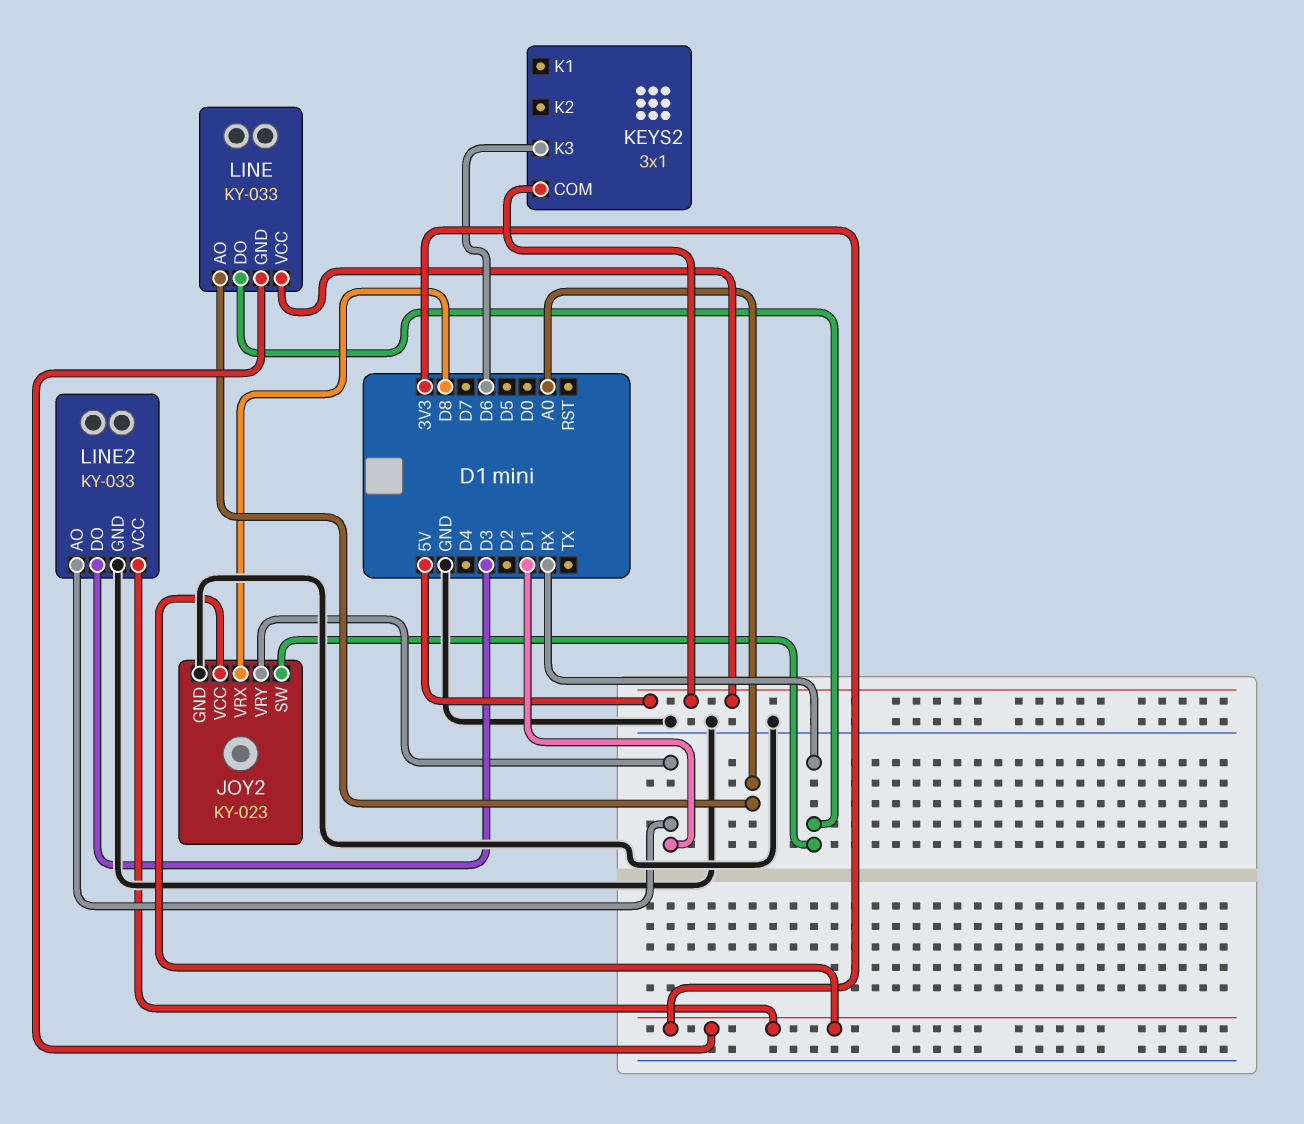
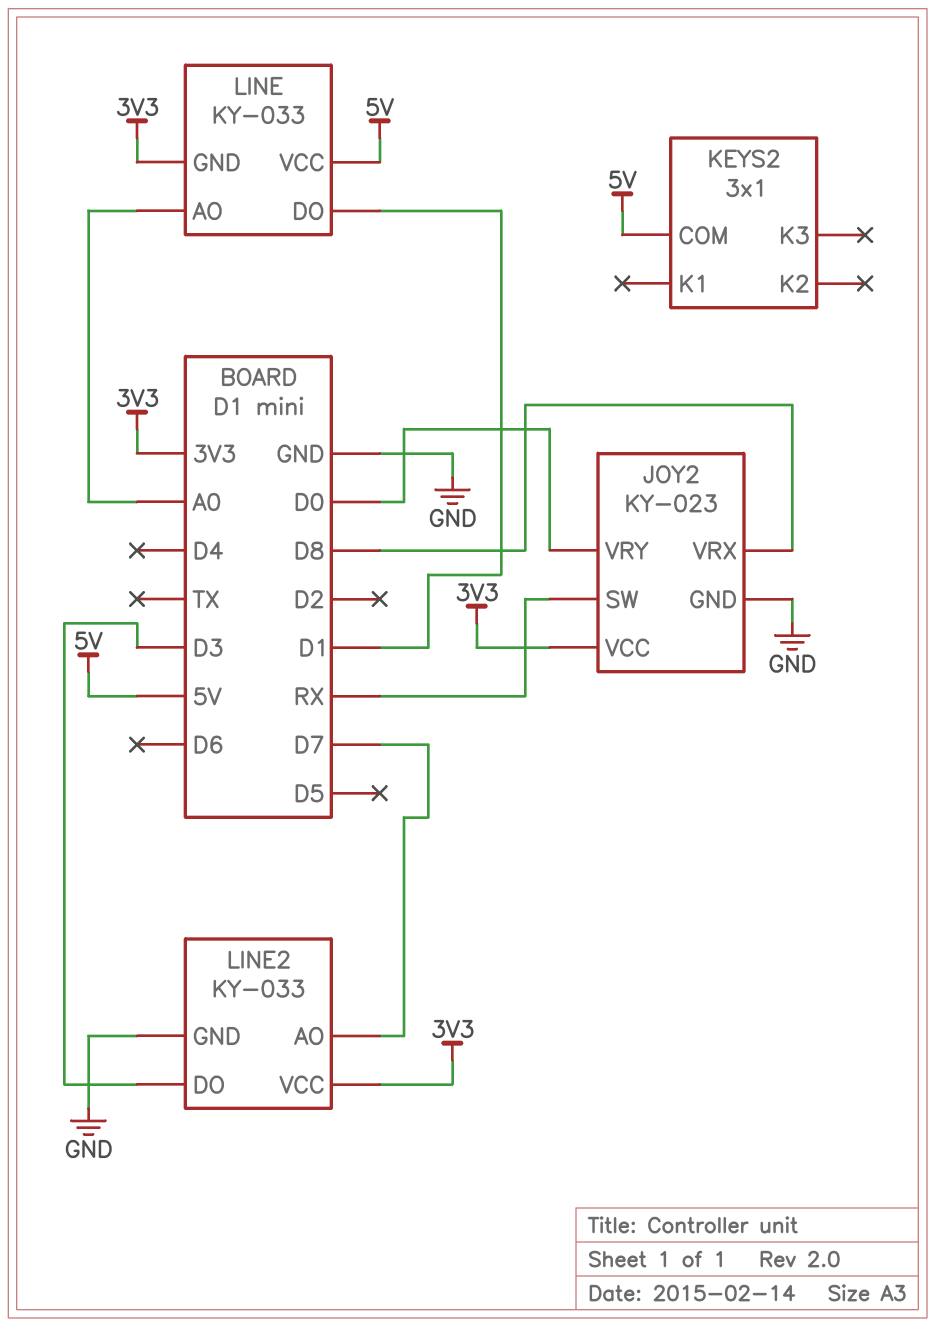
JOY2 pin VRY: D1 -> D0
KEYS2 pin K3: D6 -> none
LINE pin DO: RX -> D1
LINE2 pin AO: D1 -> D7

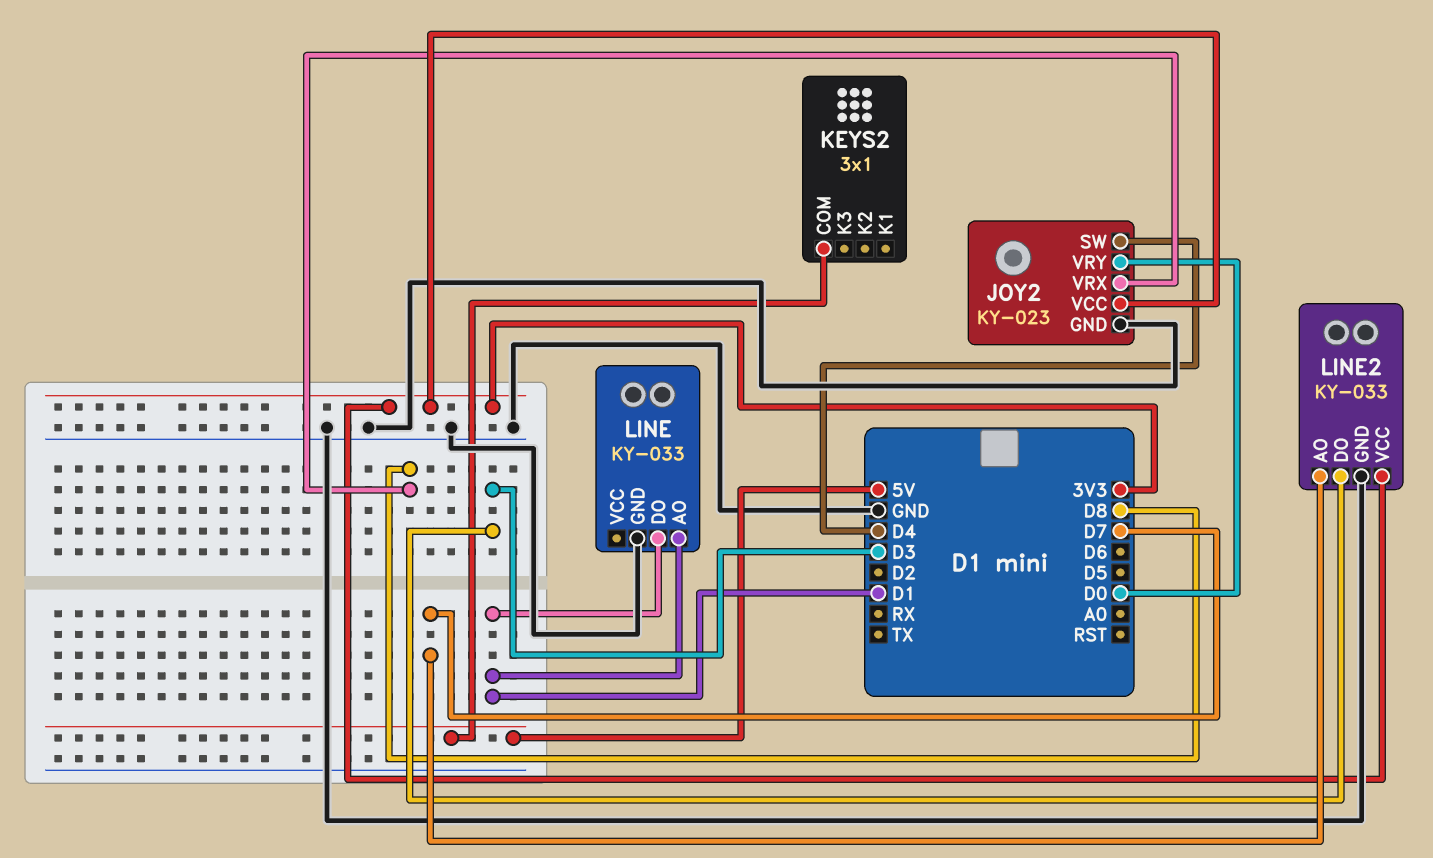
JOY2 pin SW: RX -> D4
LINE pin AO: A0 -> D1
LINE pin GND: 3V3 -> GND
LINE pin VCC: 5V -> none

